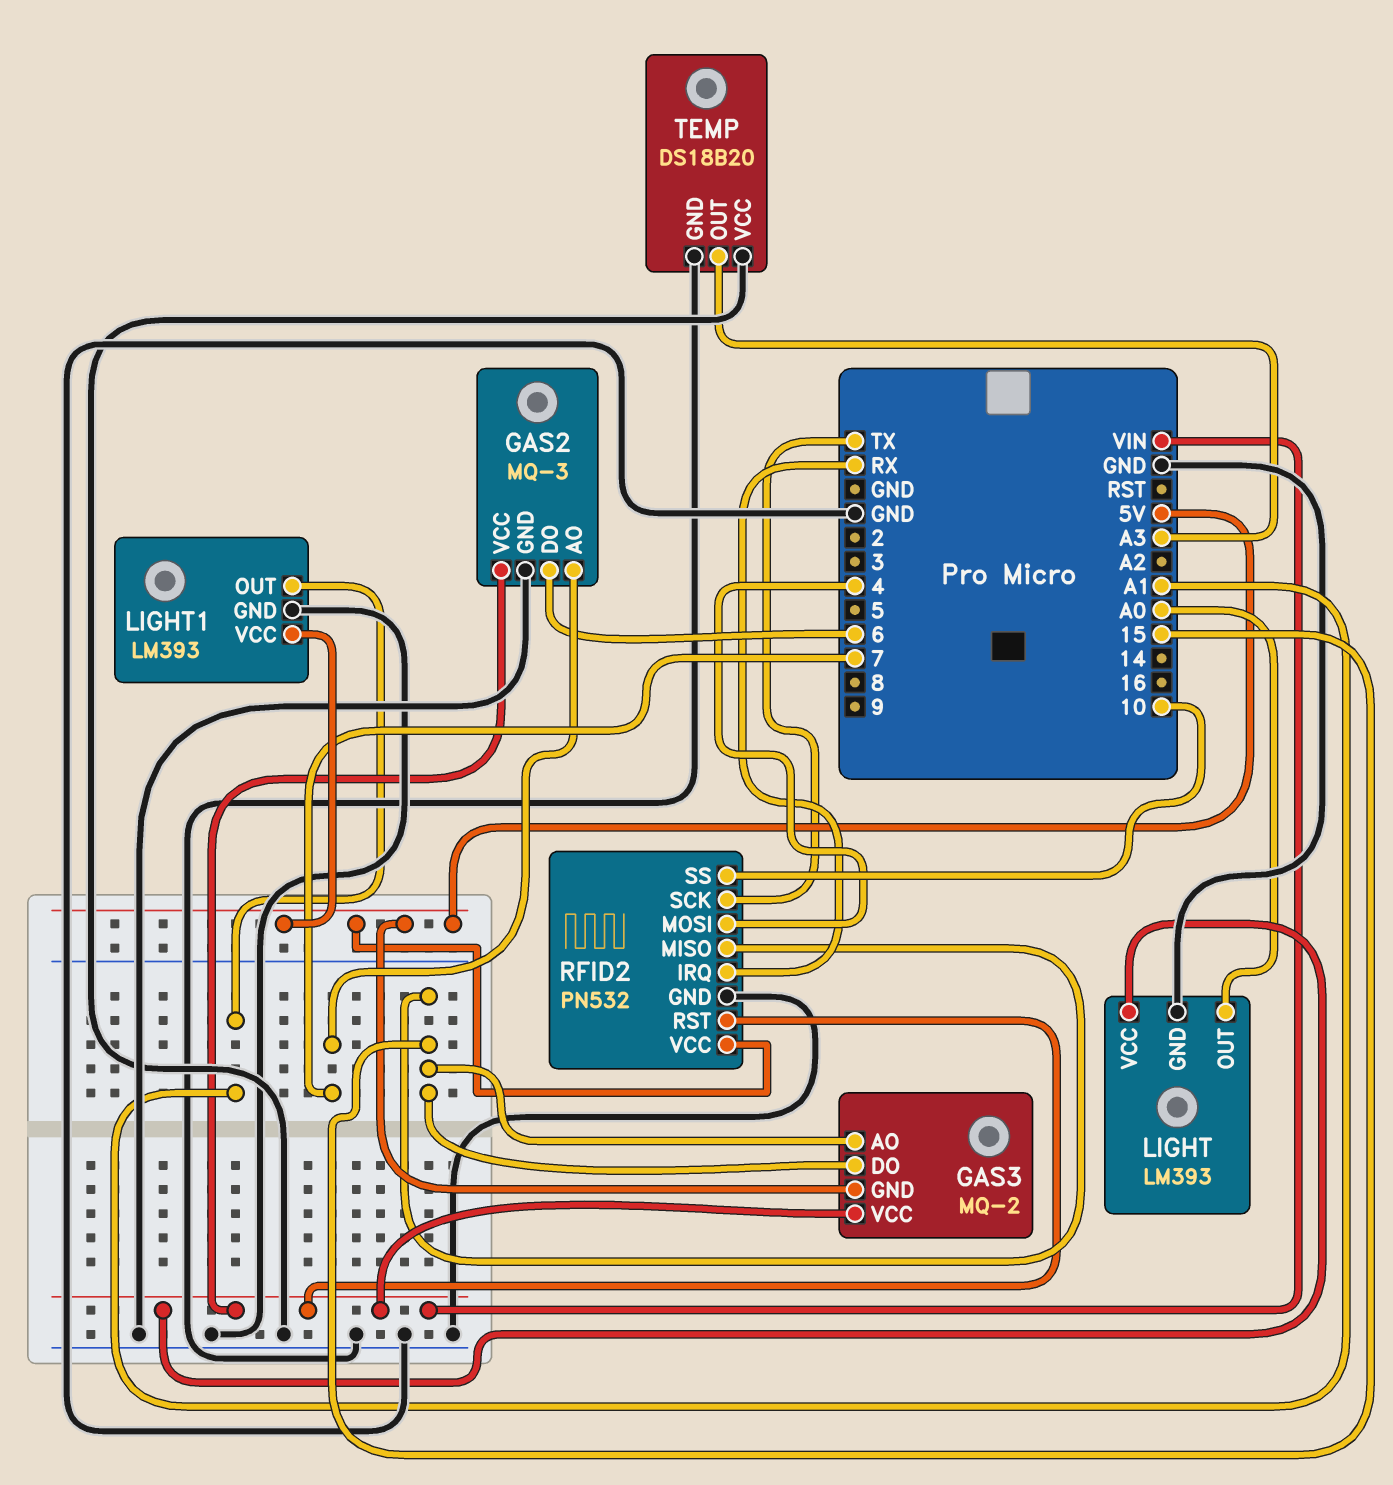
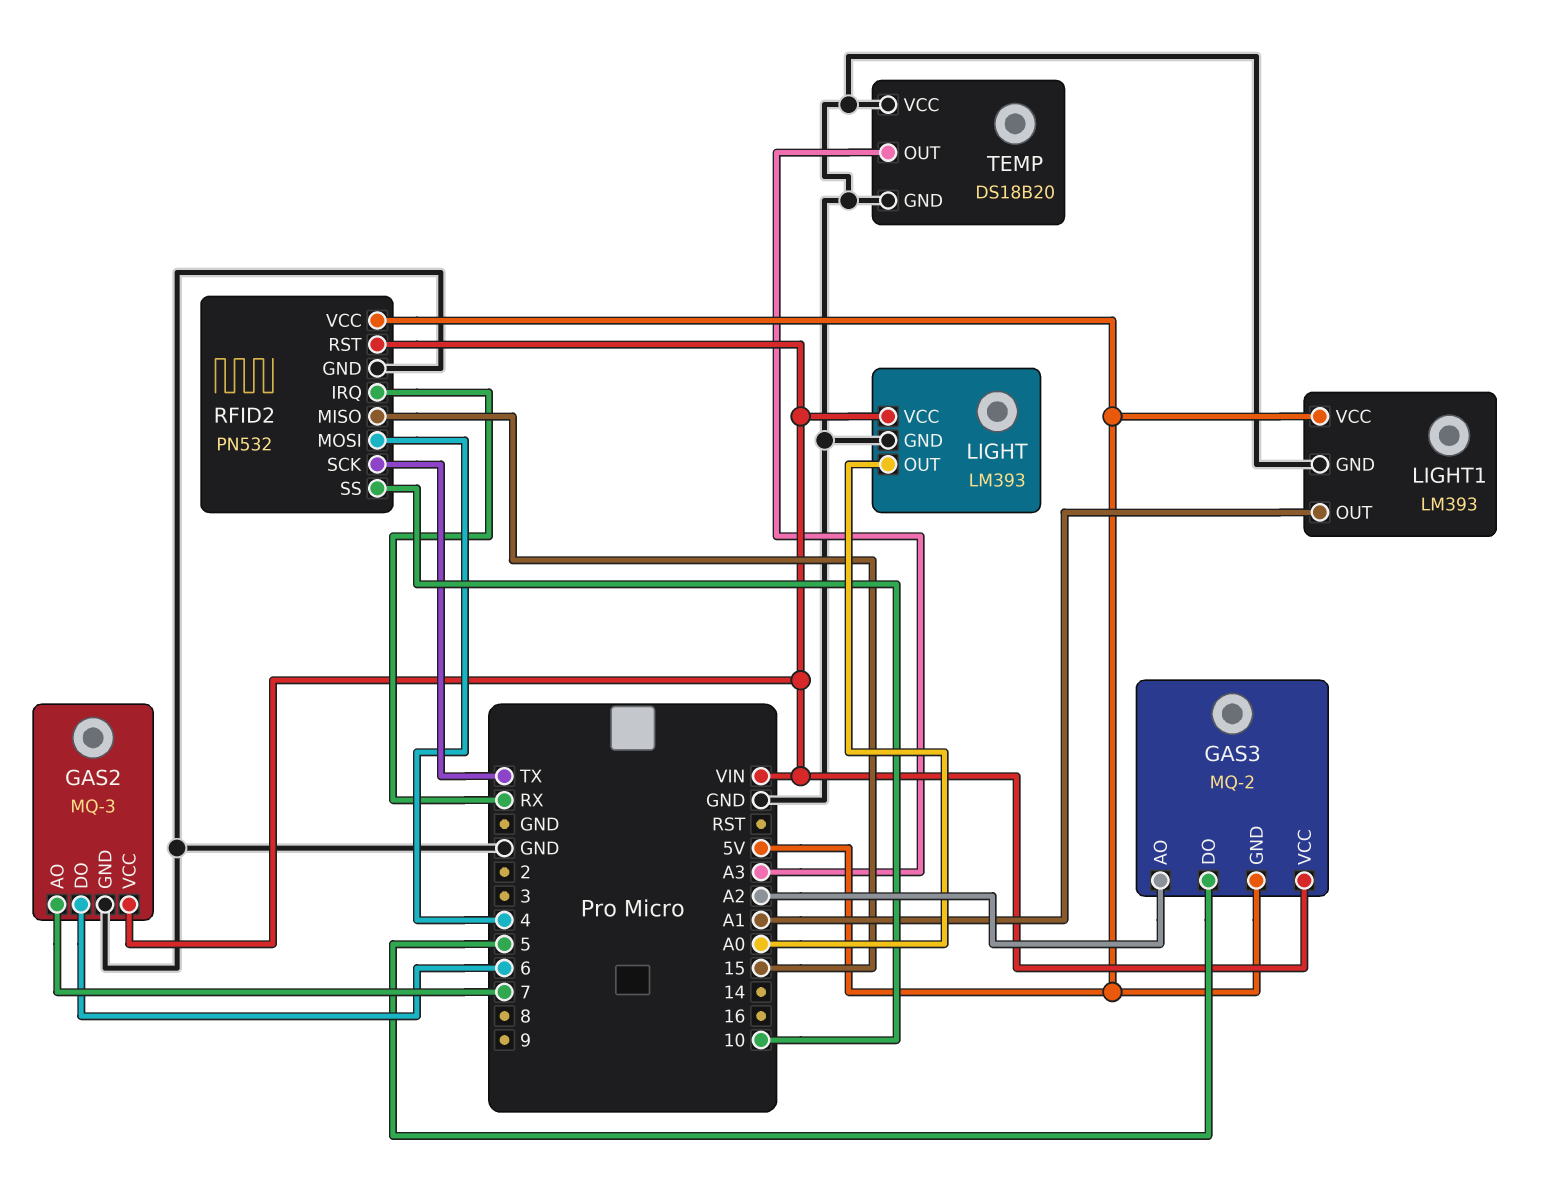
GAS3 pin AO: 15 -> A2
GAS3 pin DO: 15 -> 5

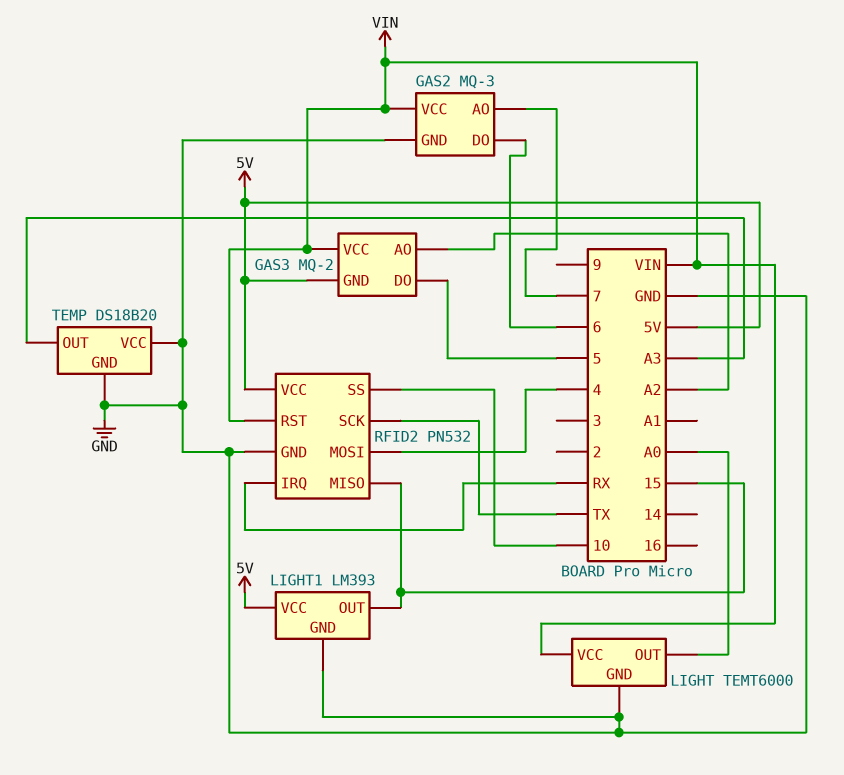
LIGHT: LM393 -> TEMT6000
LIGHT1 pin OUT: A1 -> 15

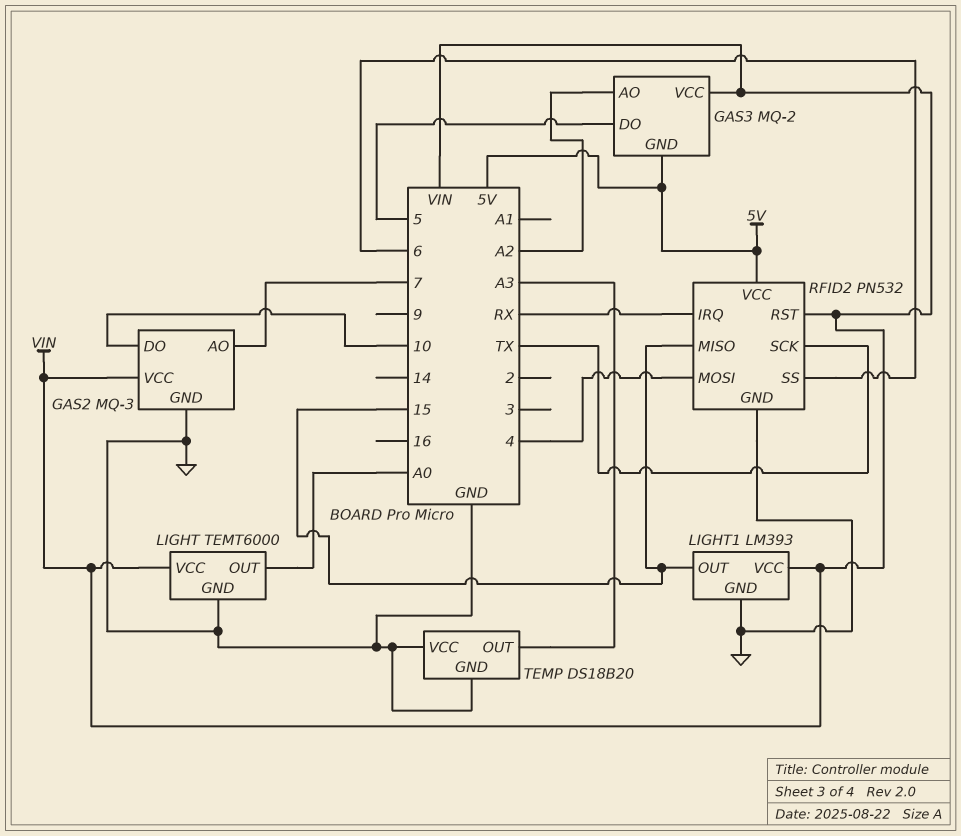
GAS2 pin DO: 6 -> 10
LIGHT1 pin VCC: 5V -> VIN
RFID2 pin SS: 10 -> 6

